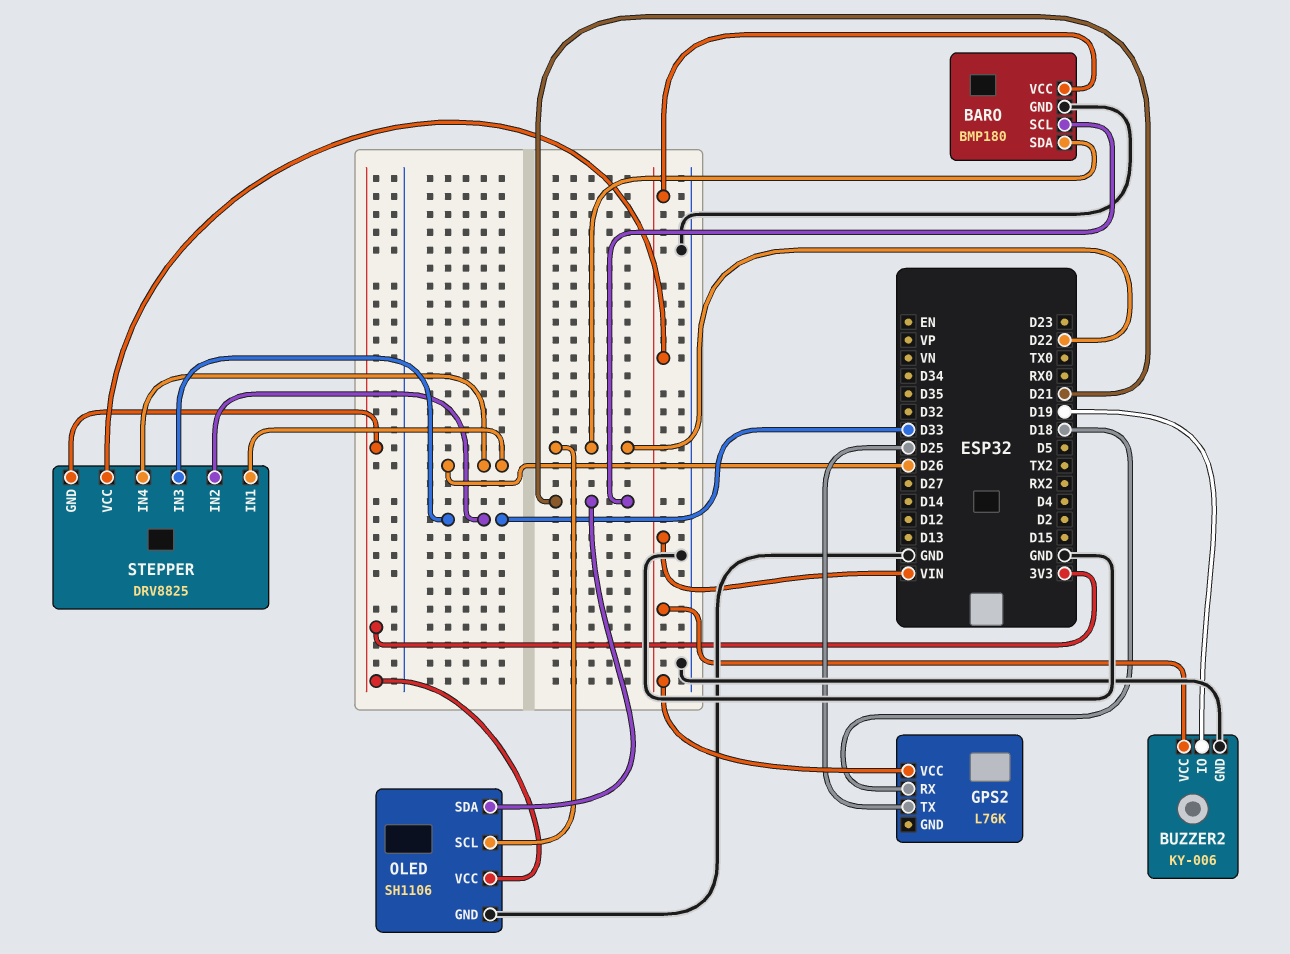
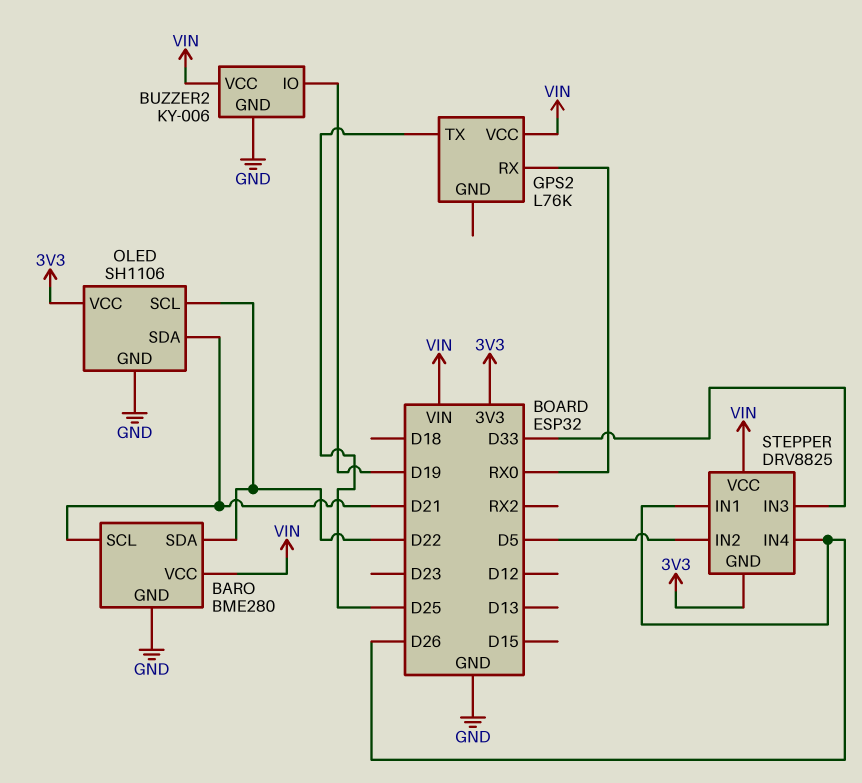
BARO: BMP180 -> BME280
GPS2 pin RX: D18 -> RX0
STEPPER pin IN2: D33 -> D5

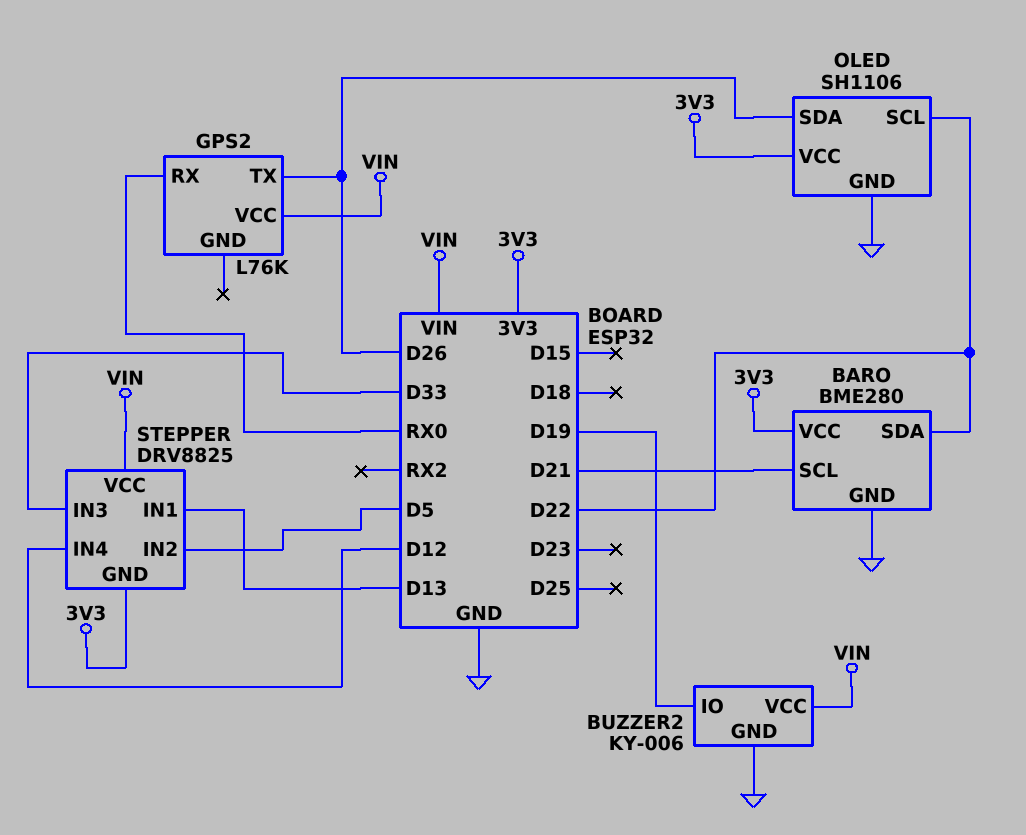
BARO pin VCC: VIN -> 3V3
GPS2 pin TX: D25 -> D26
OLED pin SDA: D21 -> D26
STEPPER pin IN1: D26 -> D13
STEPPER pin IN4: D26 -> D12

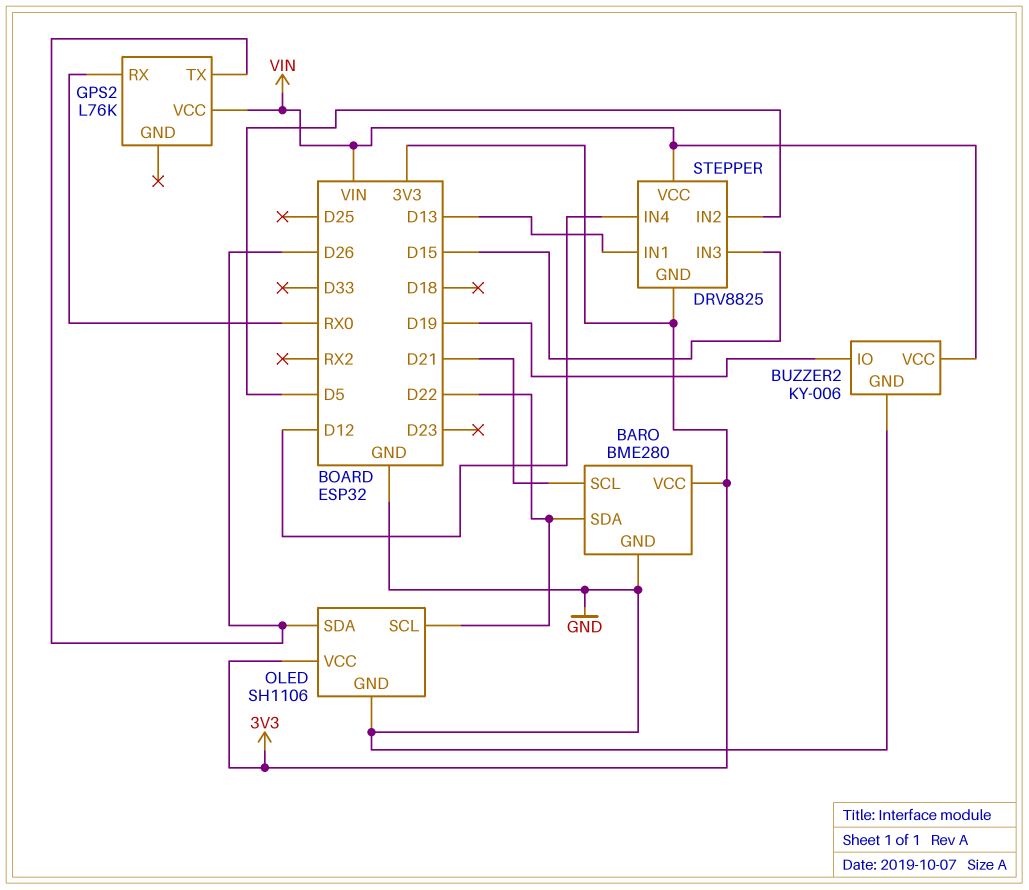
STEPPER pin IN3: D33 -> D15

